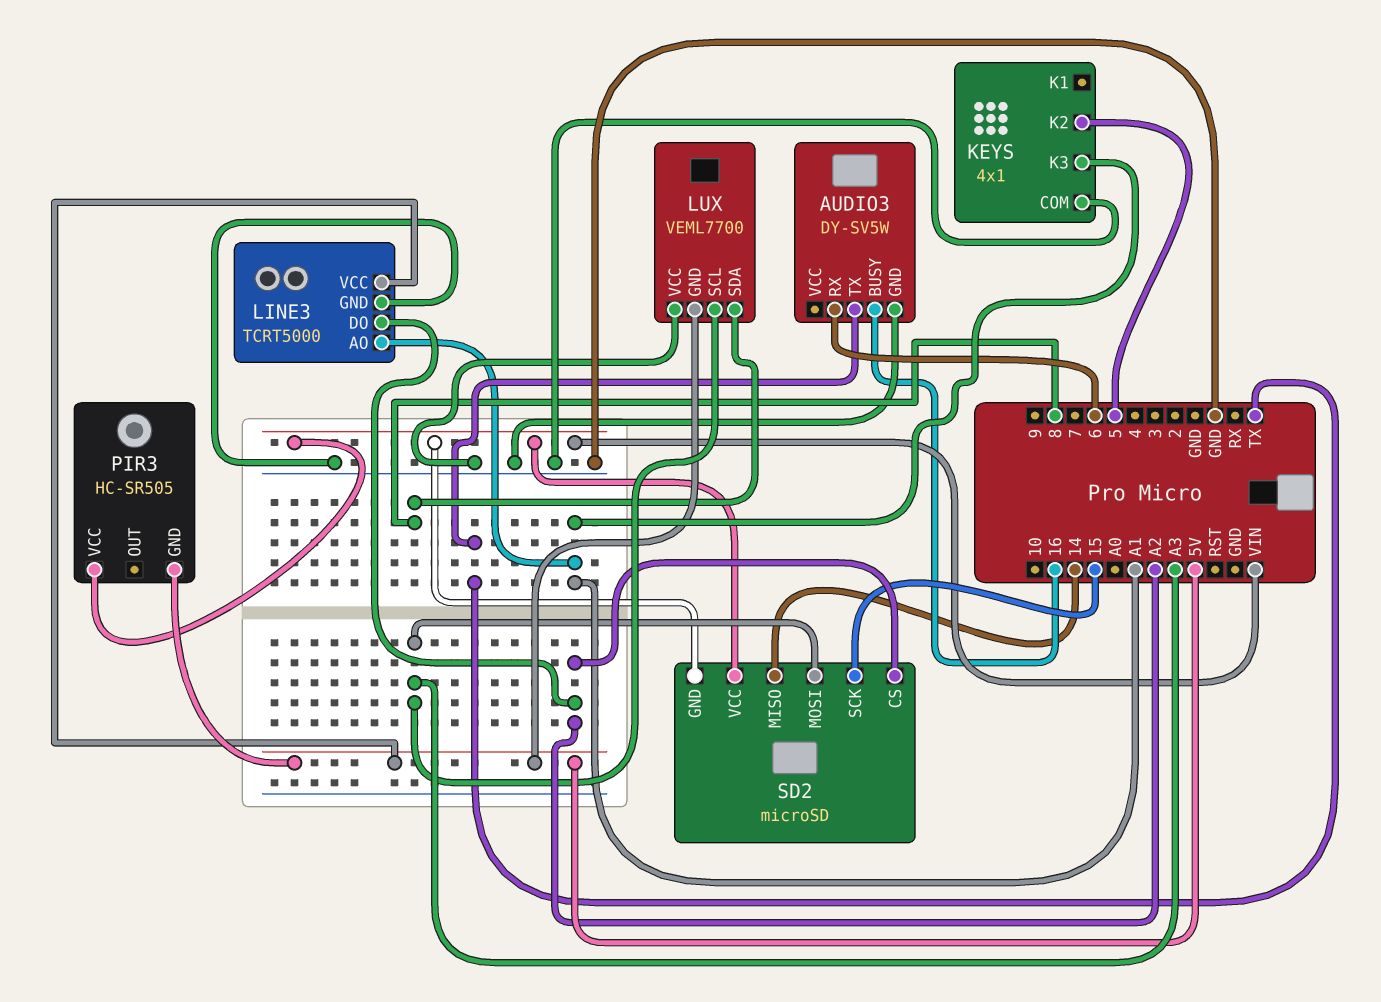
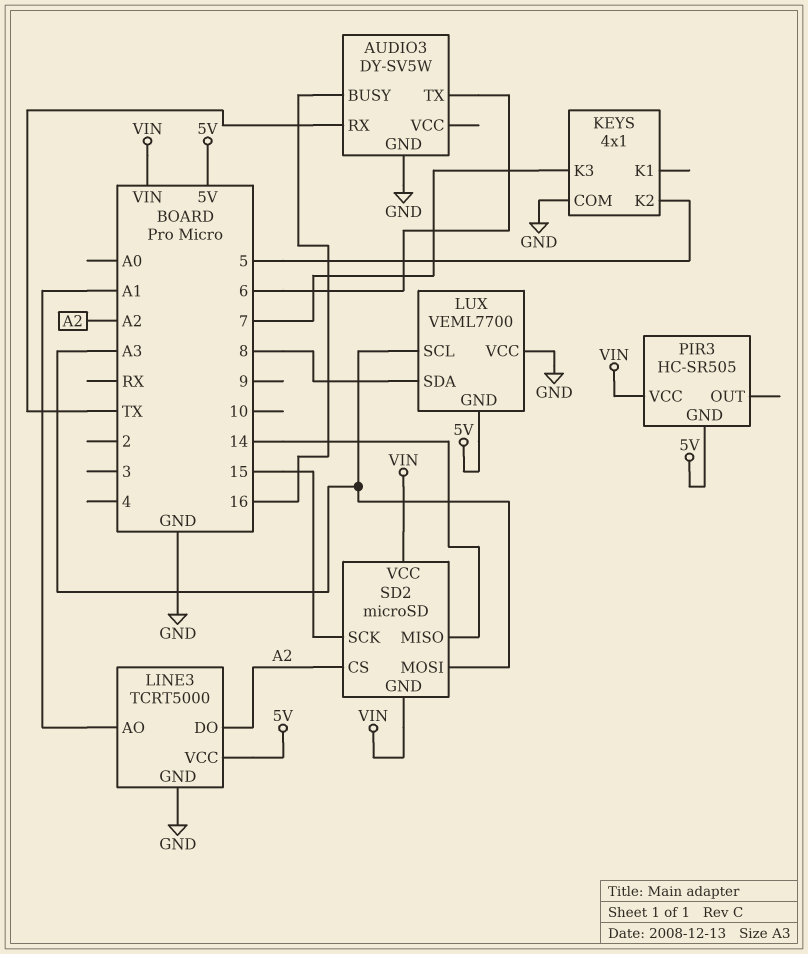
AUDIO3 pin RX: 6 -> TX
AUDIO3 pin TX: TX -> 6
KEYS pin K3: A1 -> 7

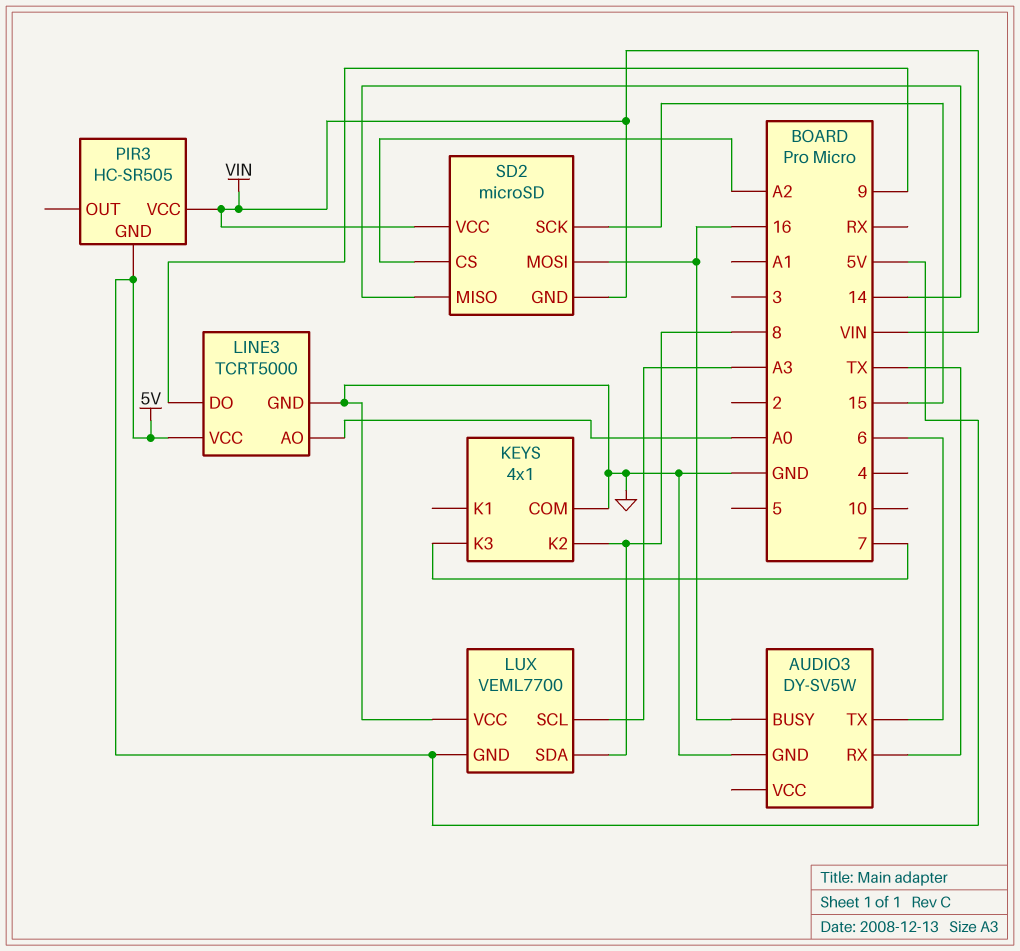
KEYS pin K2: 5 -> 8
LINE3 pin AO: A1 -> A0
LINE3 pin DO: A2 -> 9
SD2 pin MOSI: A3 -> 16

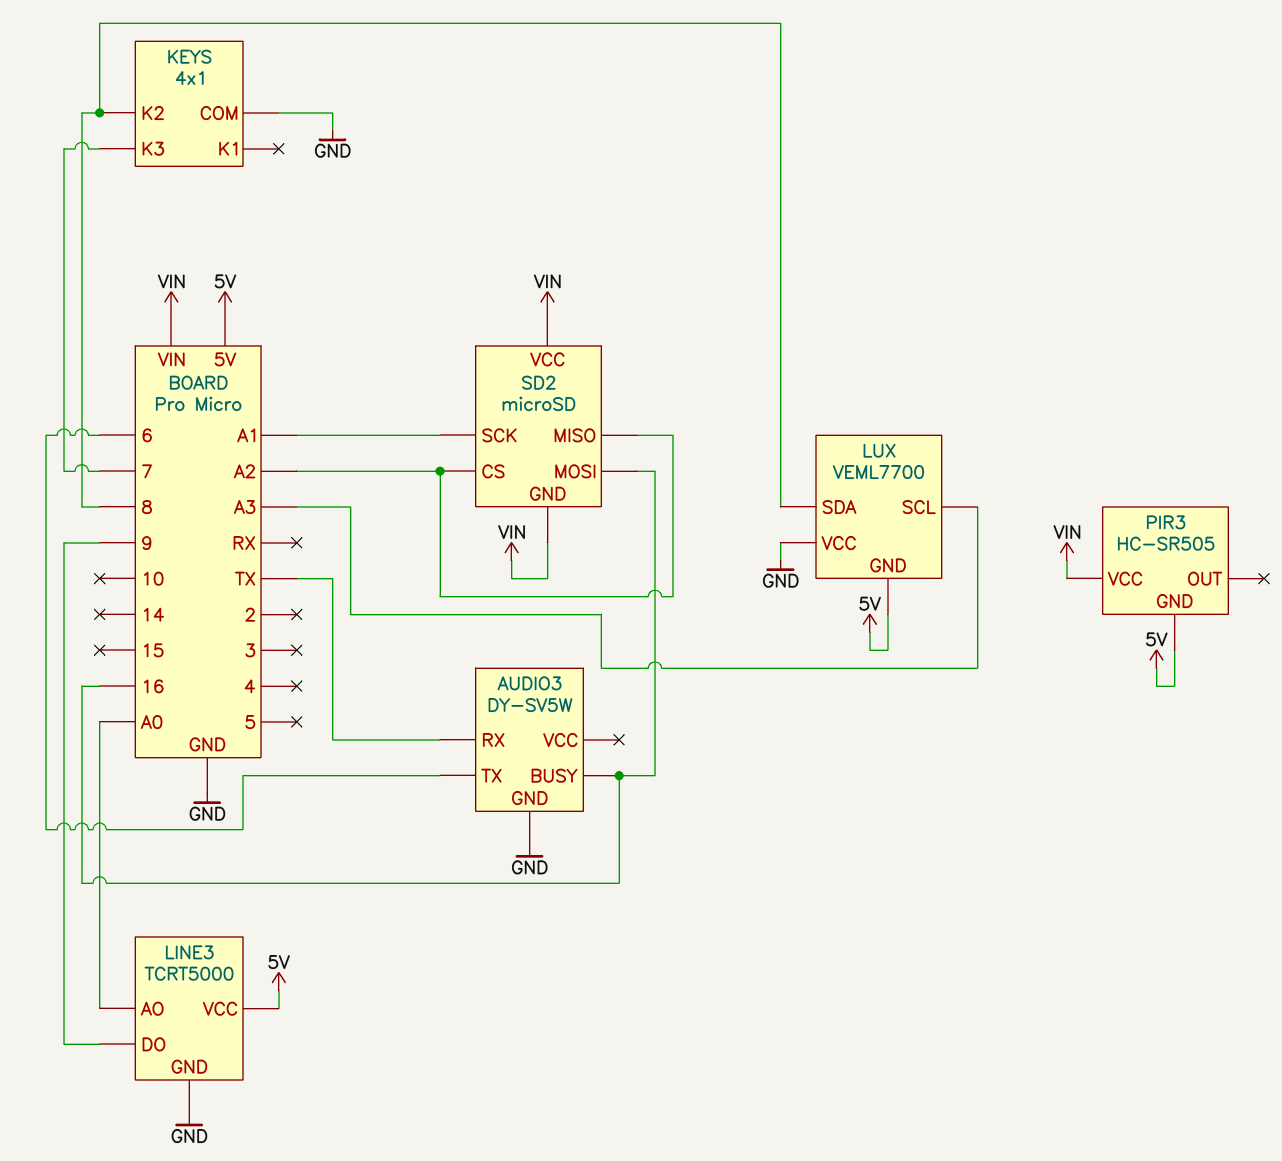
SD2 pin MISO: 14 -> A2
SD2 pin SCK: 15 -> A1

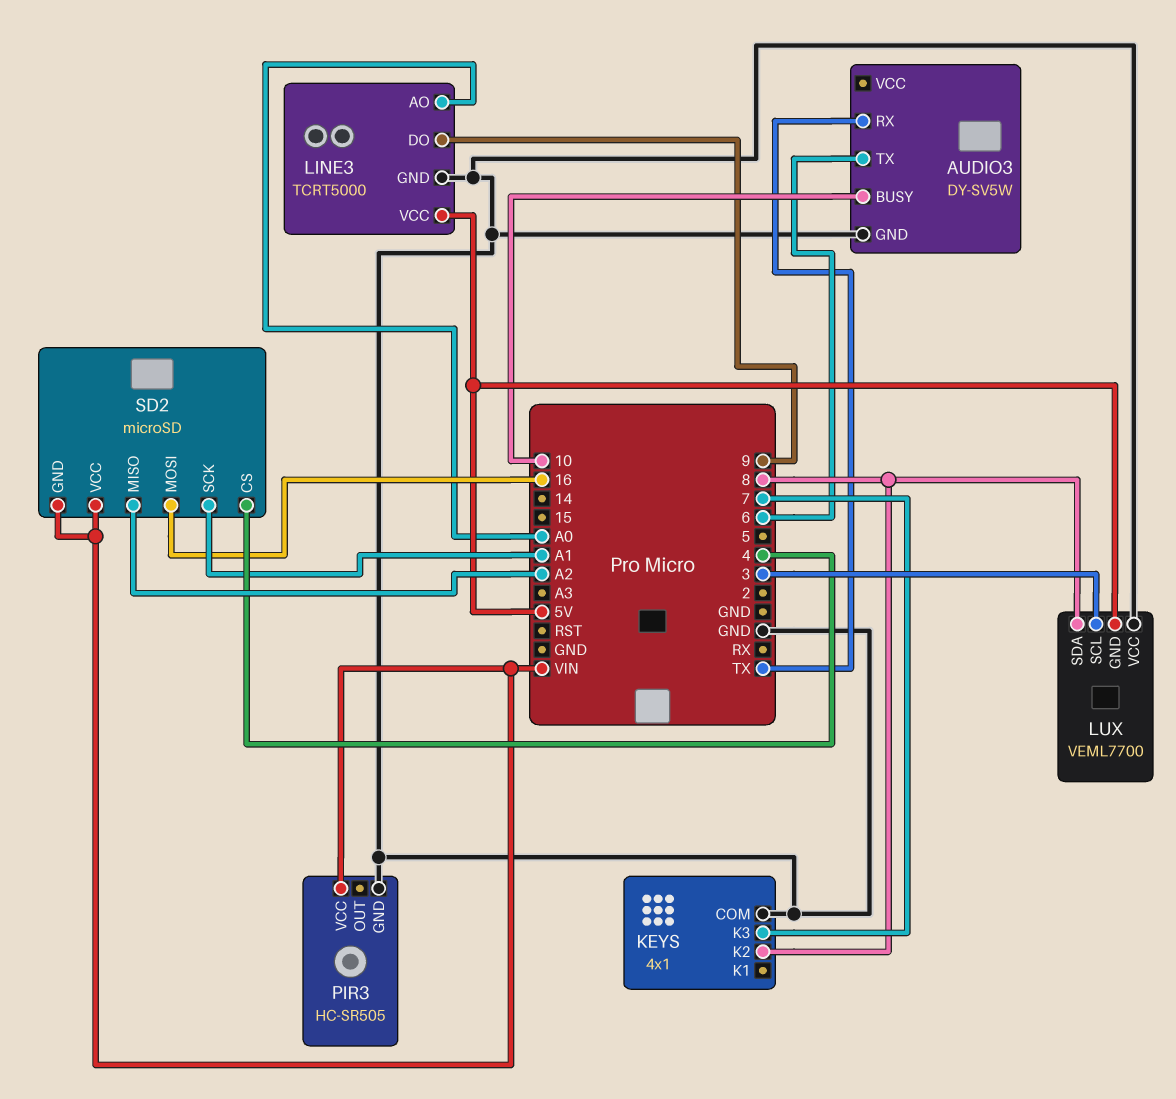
AUDIO3 pin BUSY: 16 -> 10
LUX pin SCL: A3 -> 3
PIR3 pin GND: 5V -> GND
SD2 pin CS: A2 -> 4

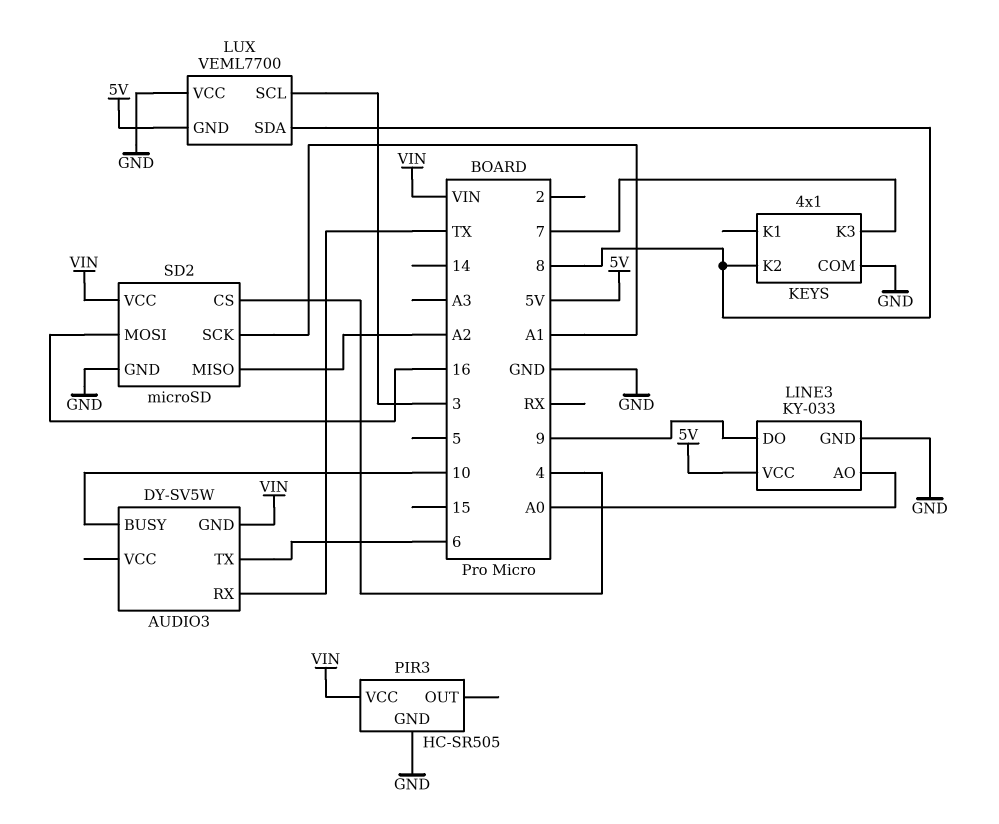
AUDIO3 pin GND: GND -> VIN
LINE3: TCRT5000 -> KY-033
SD2 pin GND: VIN -> GND

